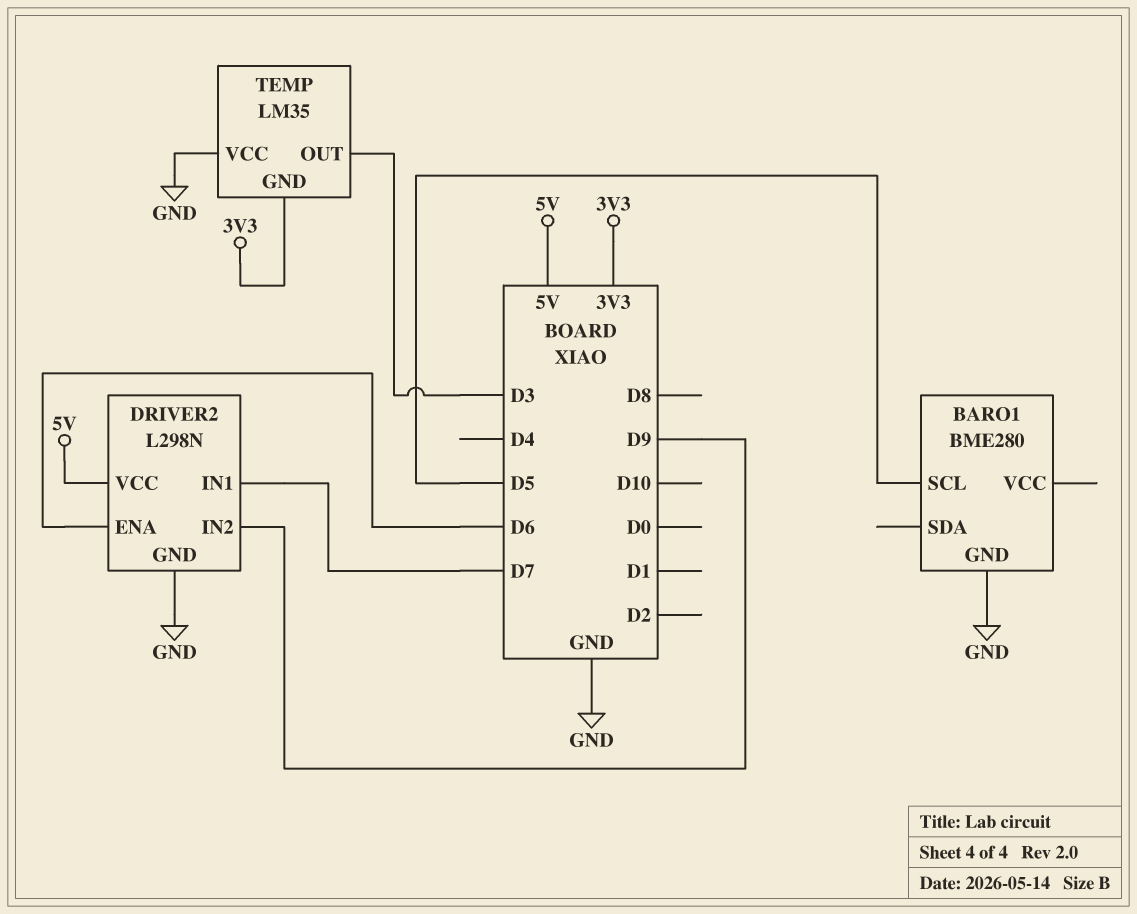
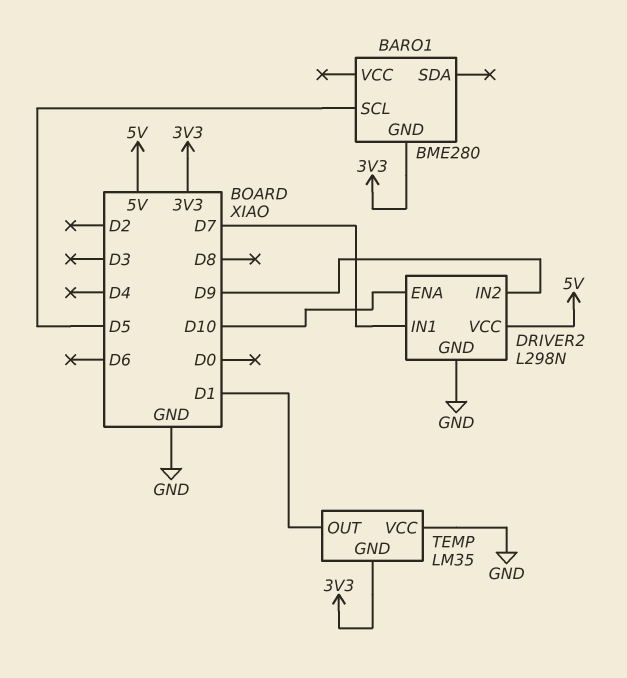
BARO1 pin GND: GND -> 3V3
DRIVER2 pin ENA: D6 -> D10
TEMP pin OUT: D3 -> D1

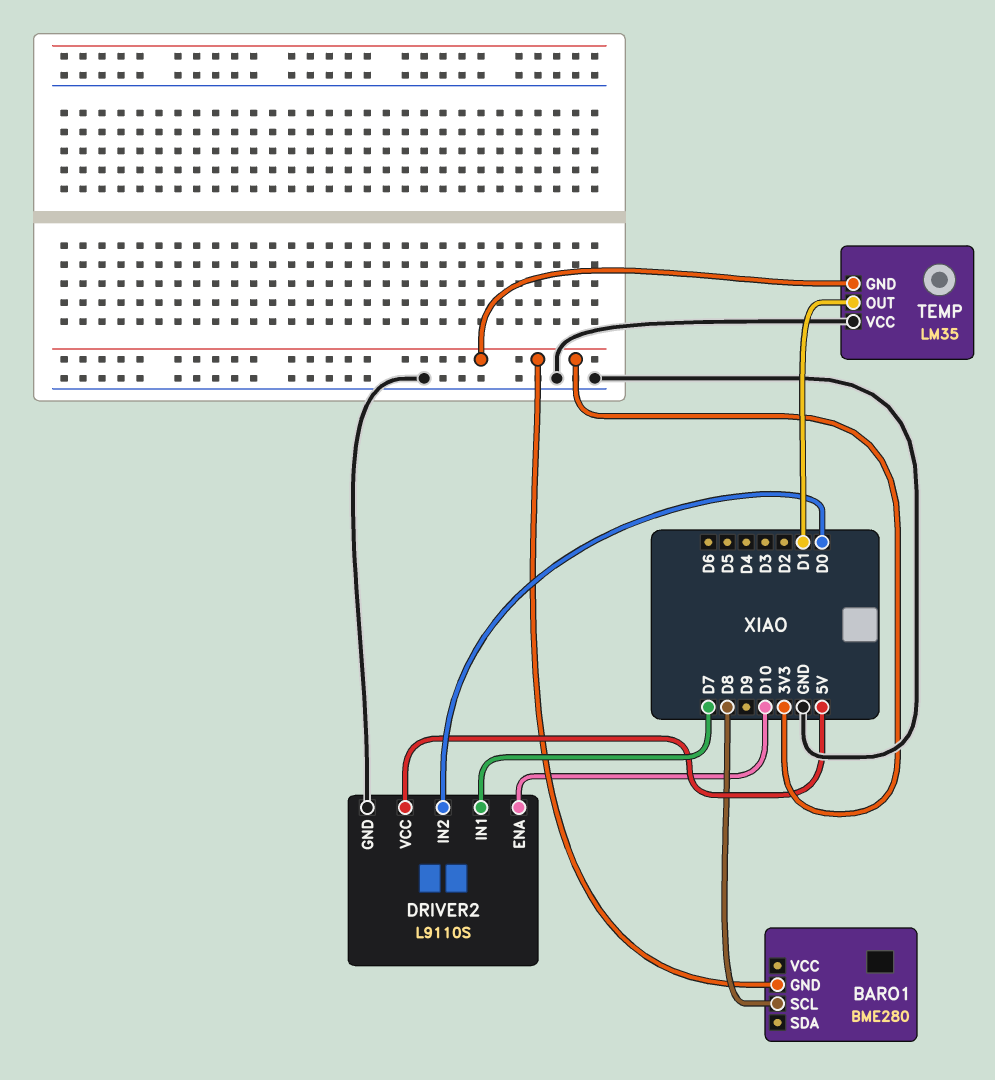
BARO1 pin SCL: D5 -> D8
DRIVER2: L298N -> L9110S
DRIVER2 pin IN2: D9 -> D0

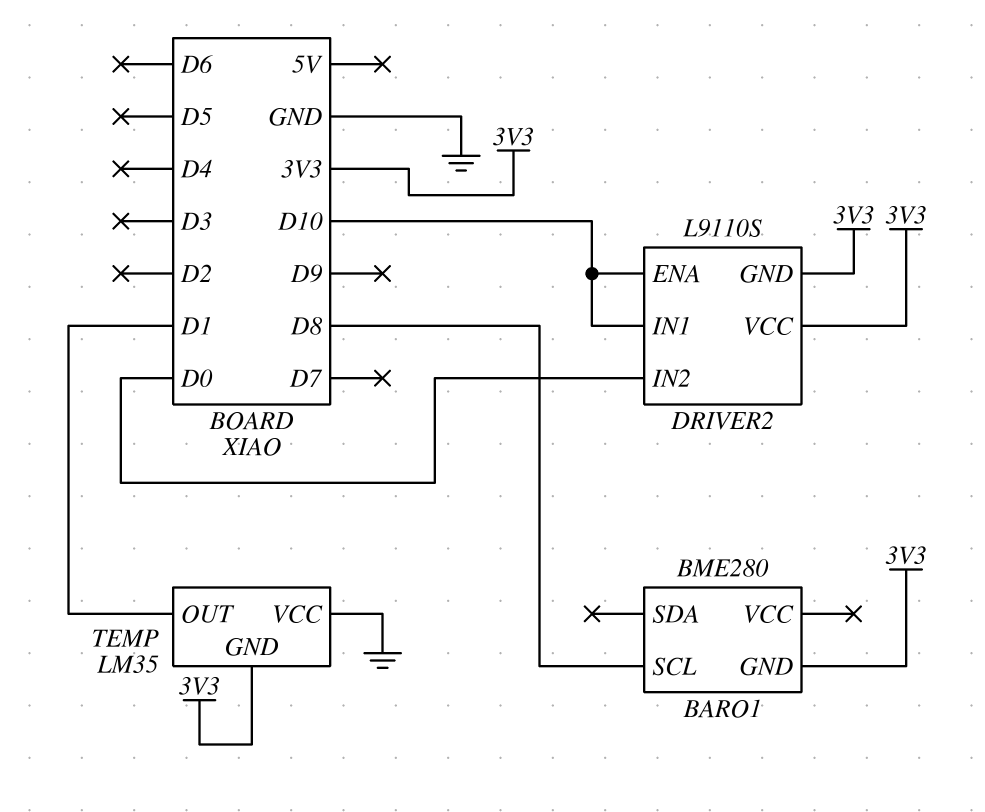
DRIVER2 pin GND: GND -> 3V3
DRIVER2 pin IN1: D7 -> D10
DRIVER2 pin VCC: 5V -> 3V3

